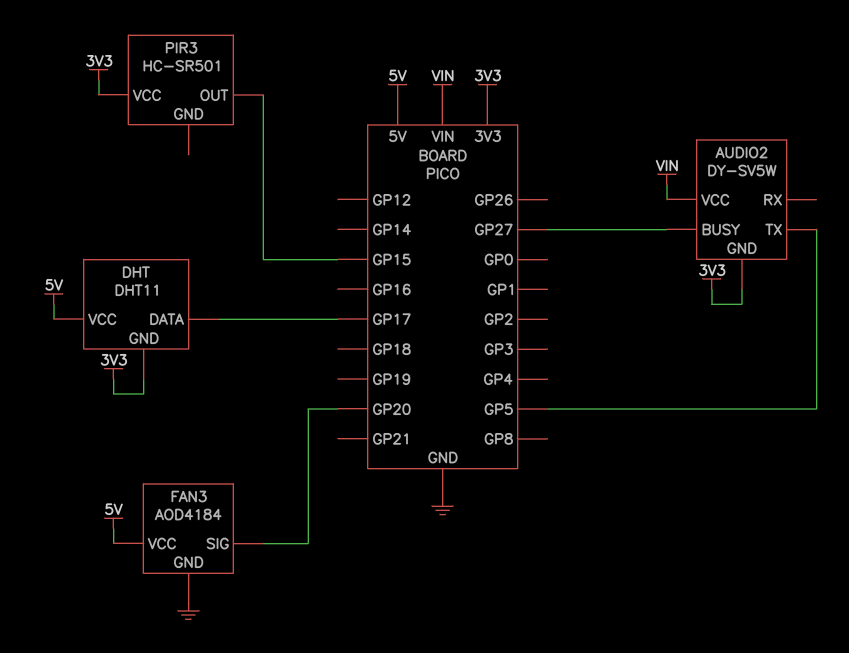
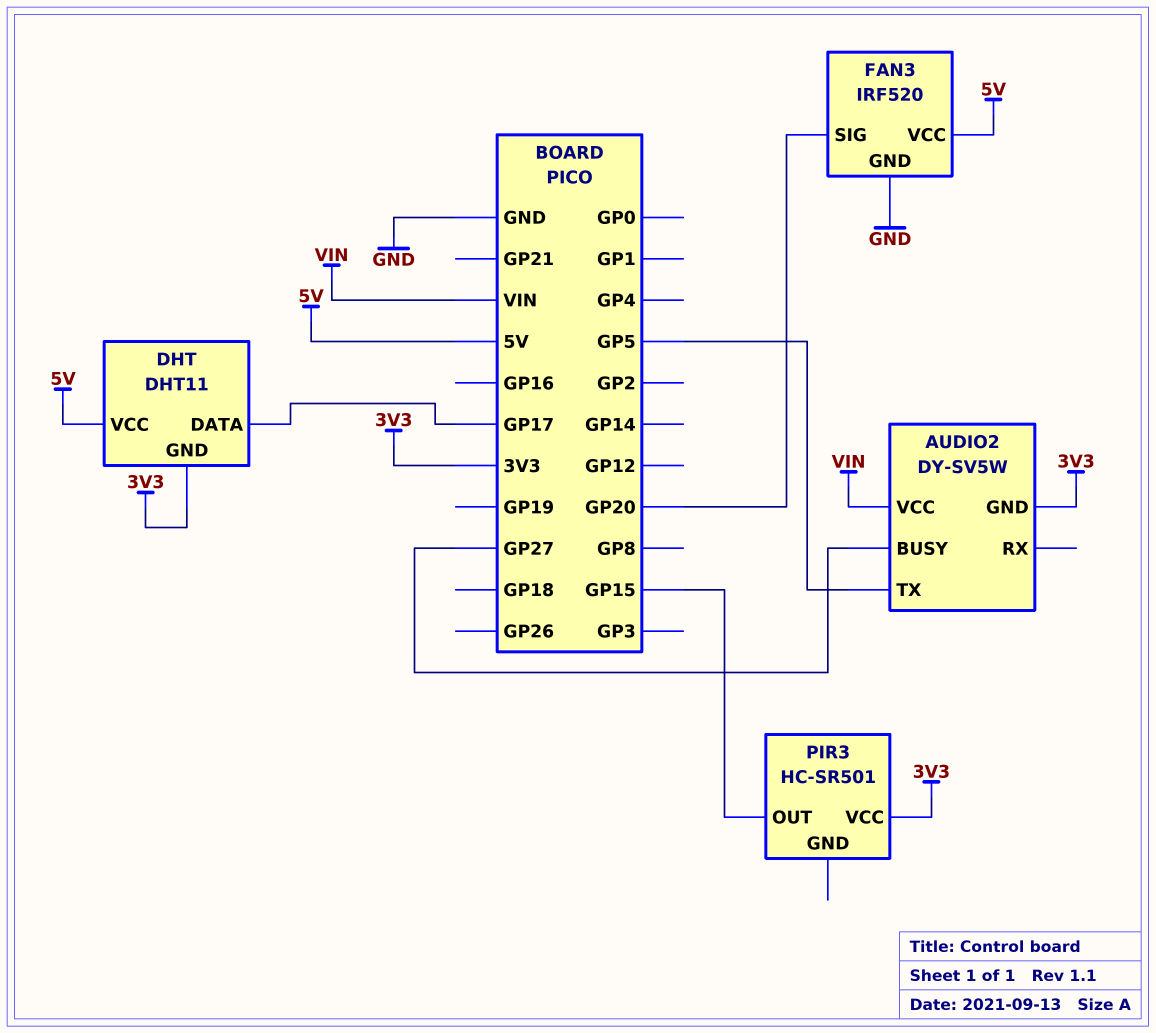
FAN3: AOD4184 -> IRF520

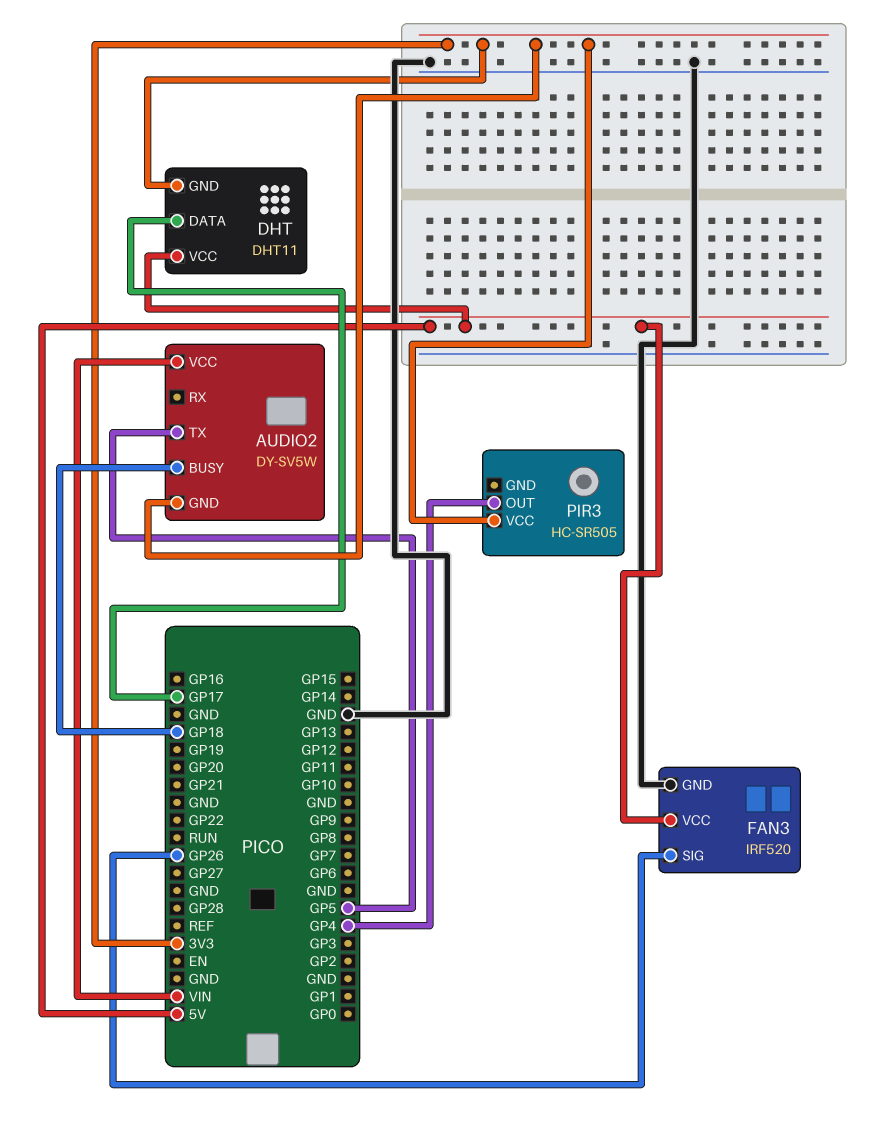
AUDIO2 pin BUSY: GP27 -> GP18
FAN3 pin SIG: GP20 -> GP26
PIR3: HC-SR501 -> HC-SR505
PIR3 pin OUT: GP15 -> GP4

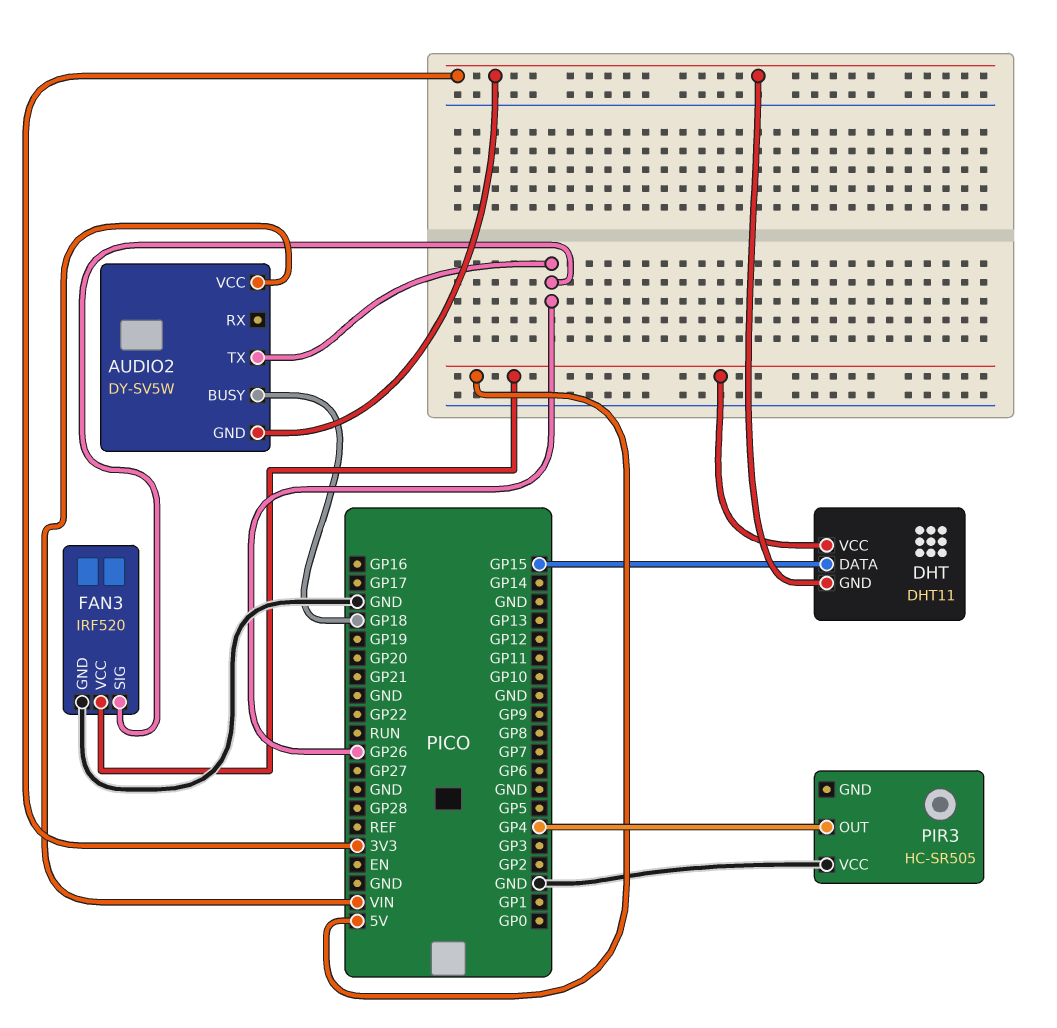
AUDIO2 pin TX: GP5 -> GP26
DHT pin DATA: GP17 -> GP15
PIR3 pin VCC: 3V3 -> GND

